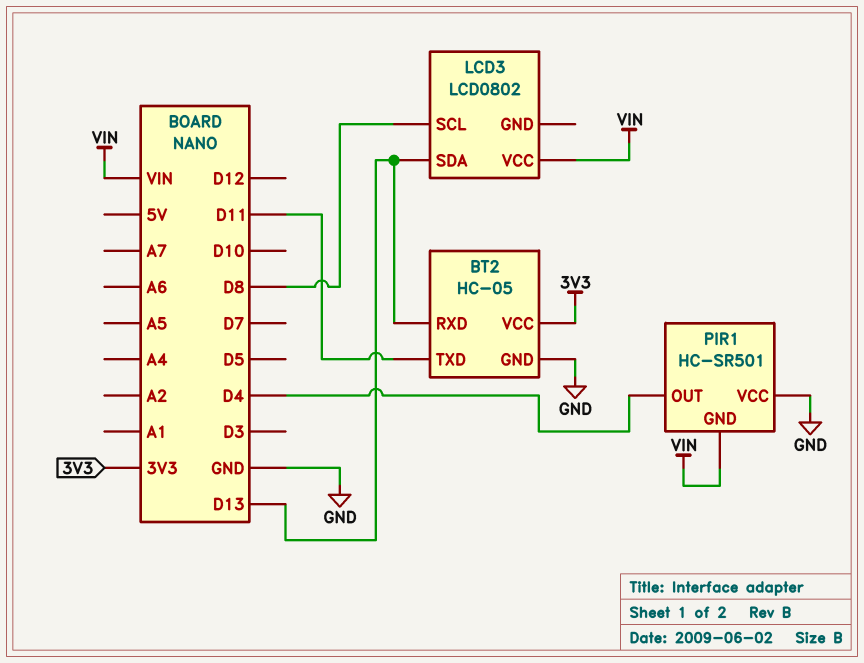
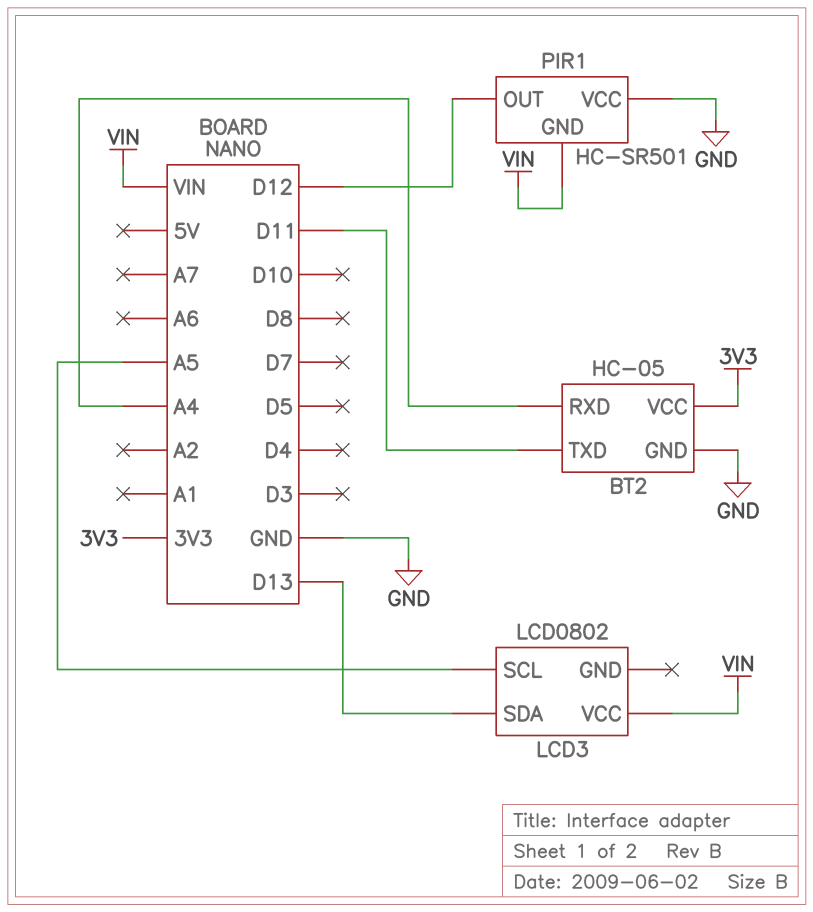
BT2 pin RXD: D13 -> A4
LCD3 pin SCL: D8 -> A5
PIR1 pin OUT: D4 -> D12

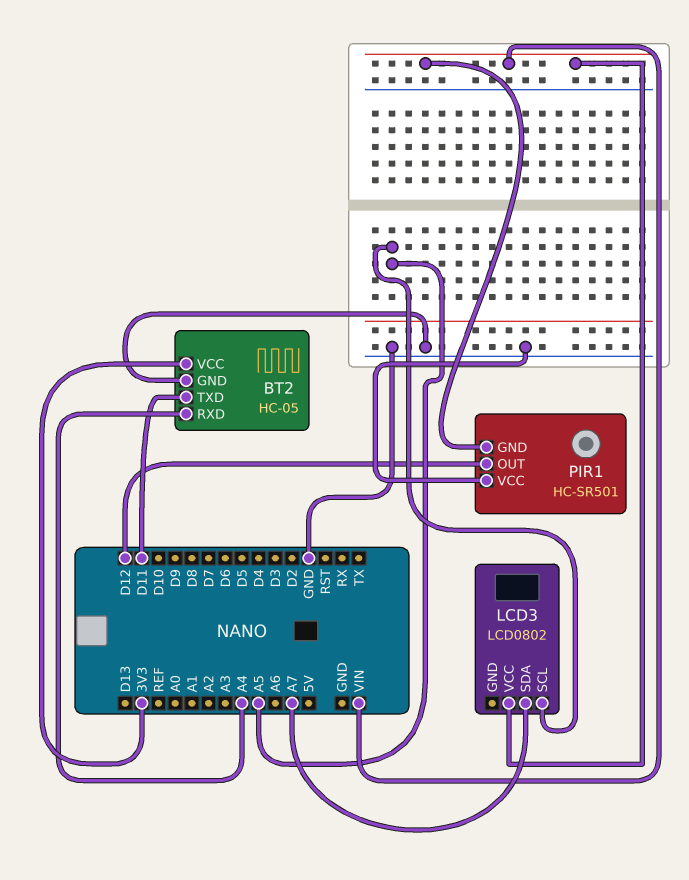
LCD3 pin SDA: D13 -> A7

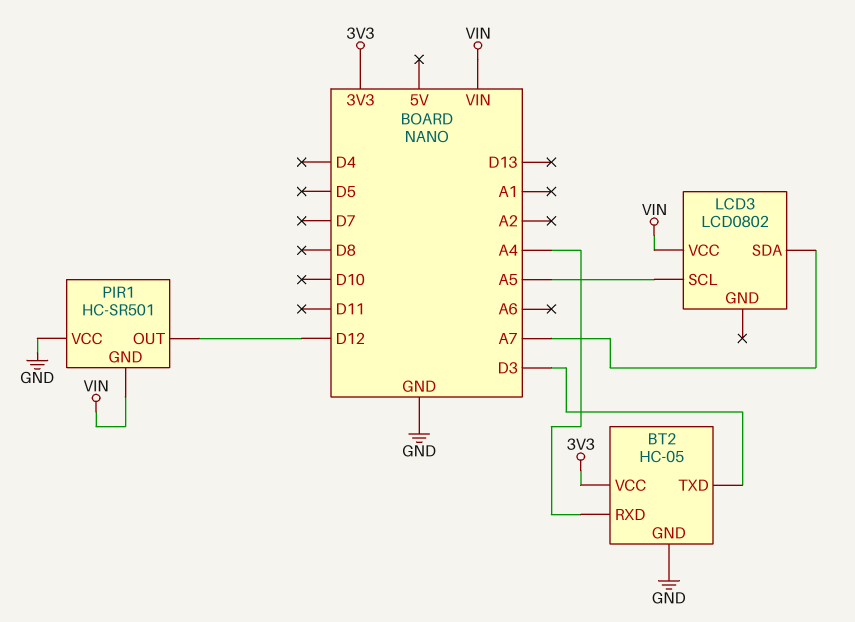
BT2 pin TXD: D11 -> D3

